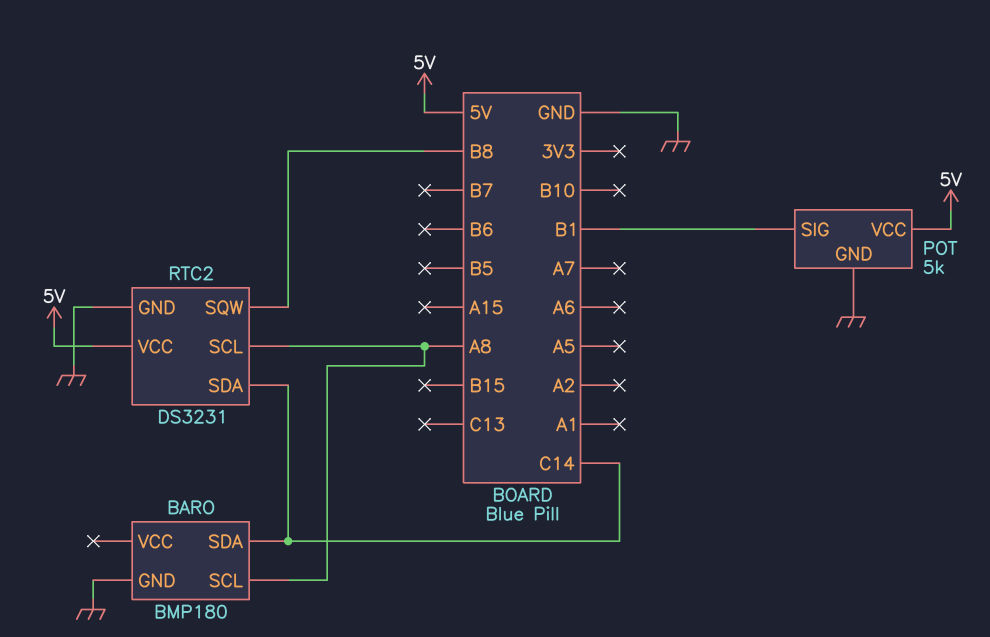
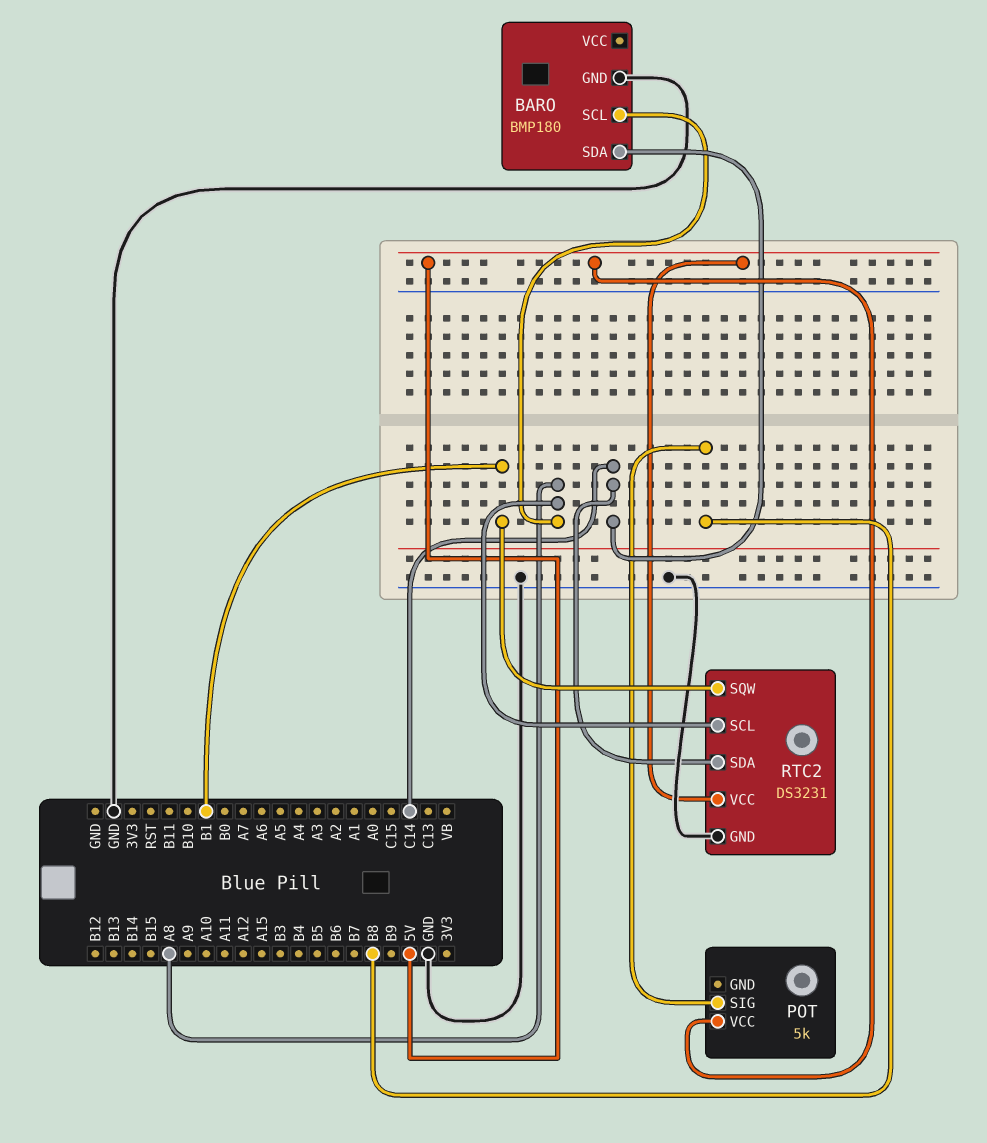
POT pin GND: GND -> none
POT pin SIG: B1 -> B8
RTC2 pin SQW: B8 -> B1

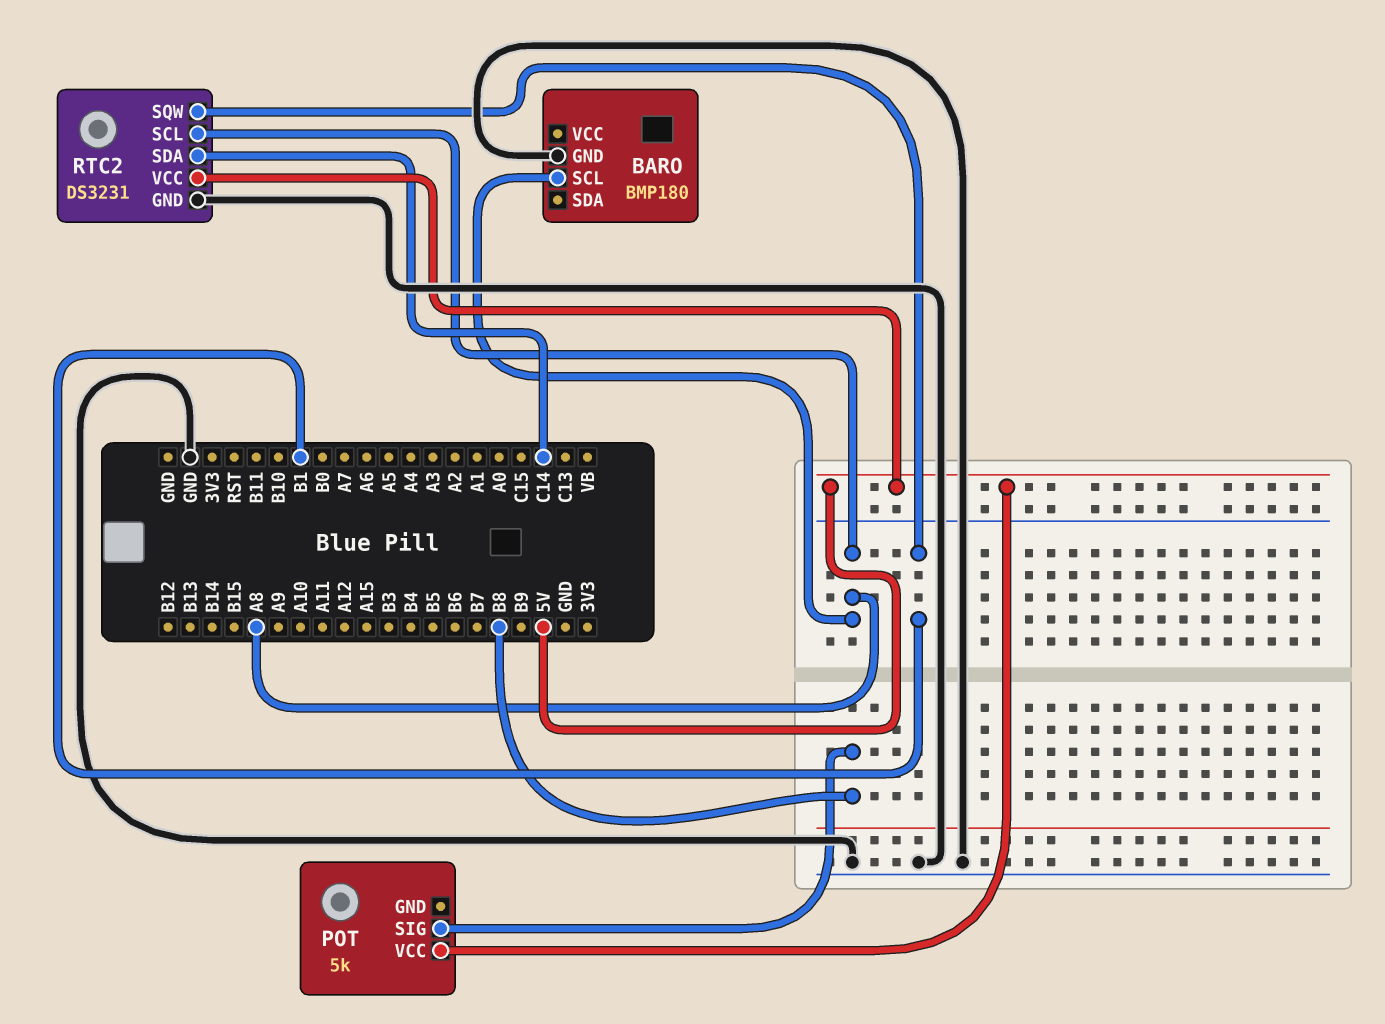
BARO pin SDA: C14 -> none

